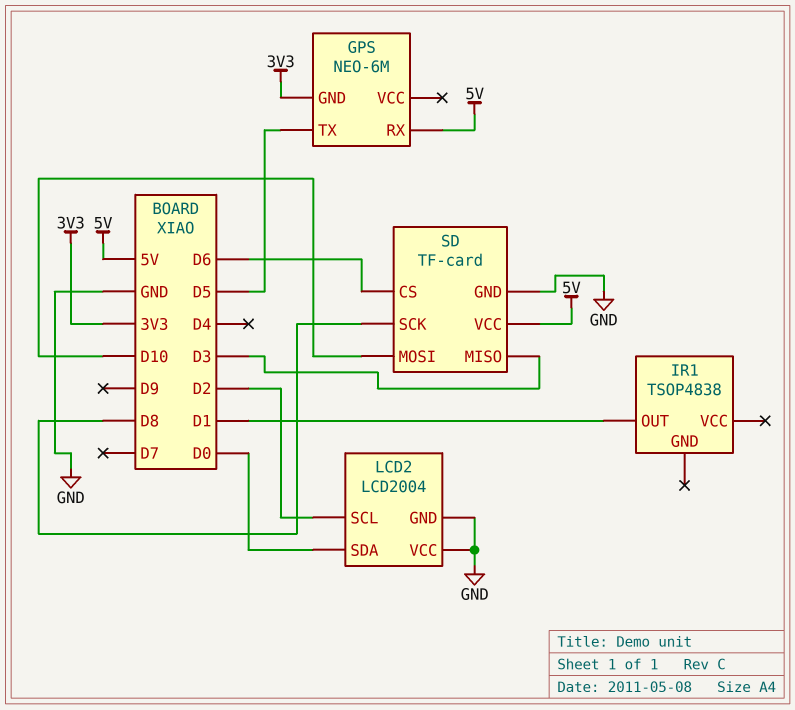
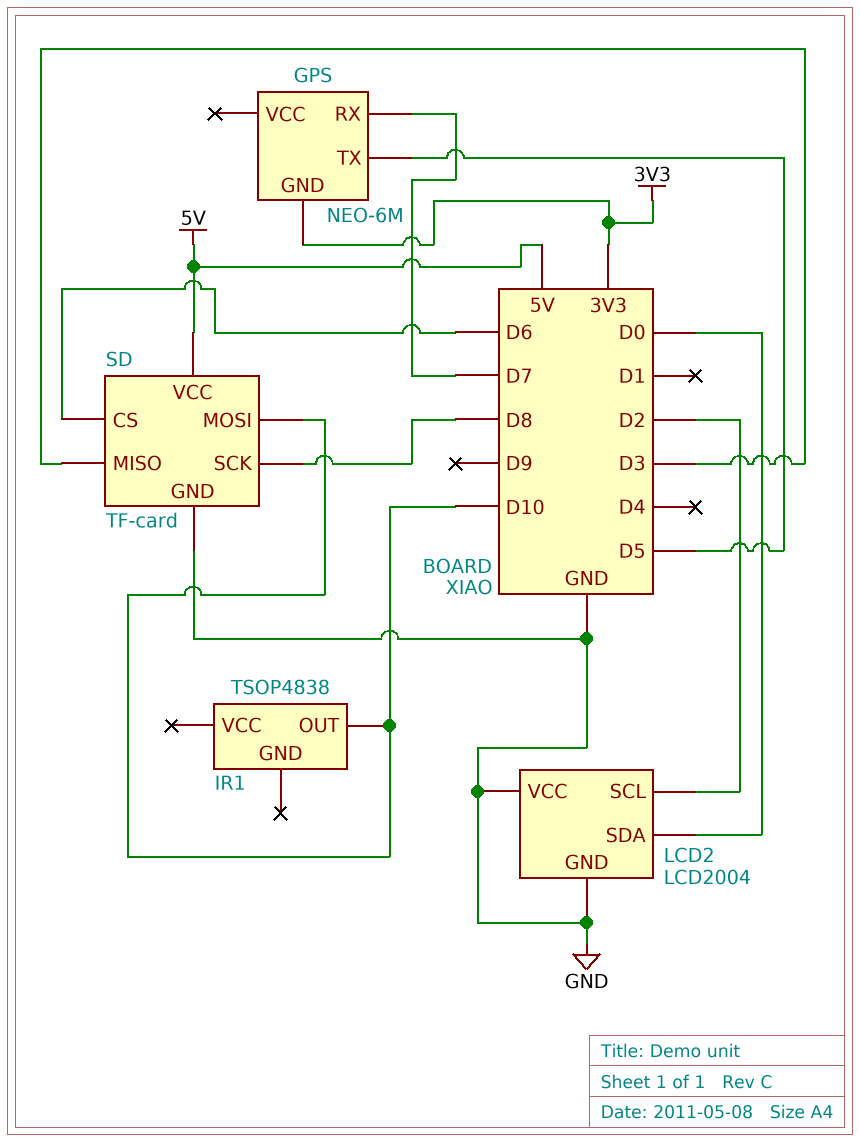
GPS pin RX: 5V -> D7
IR1 pin OUT: D1 -> D10

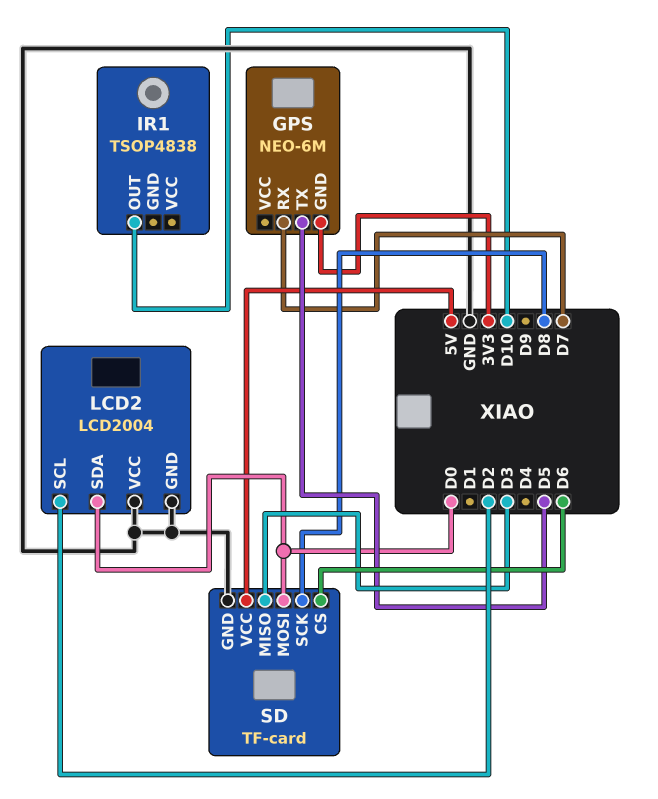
SD pin MOSI: D10 -> D0

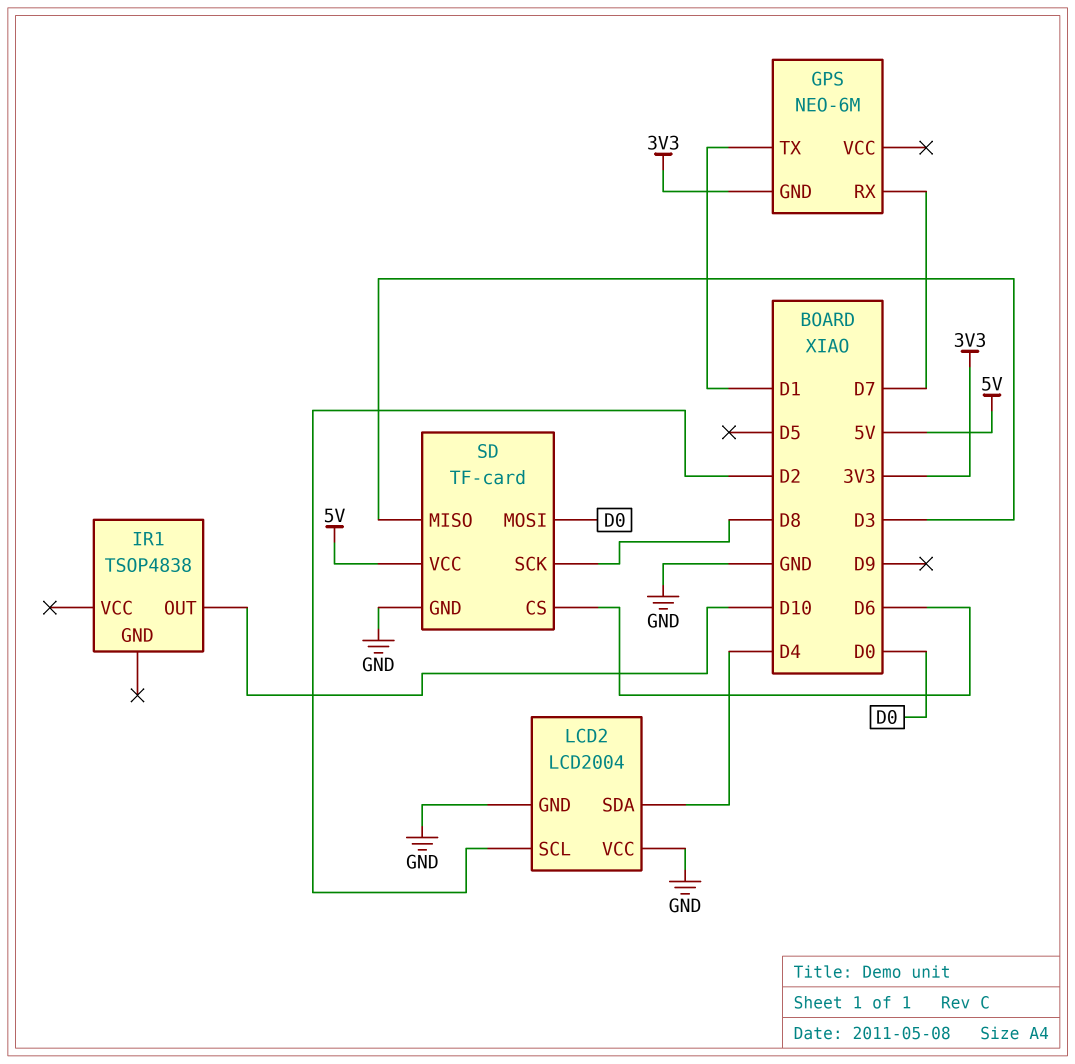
GPS pin TX: D5 -> D1
LCD2 pin SDA: D0 -> D4

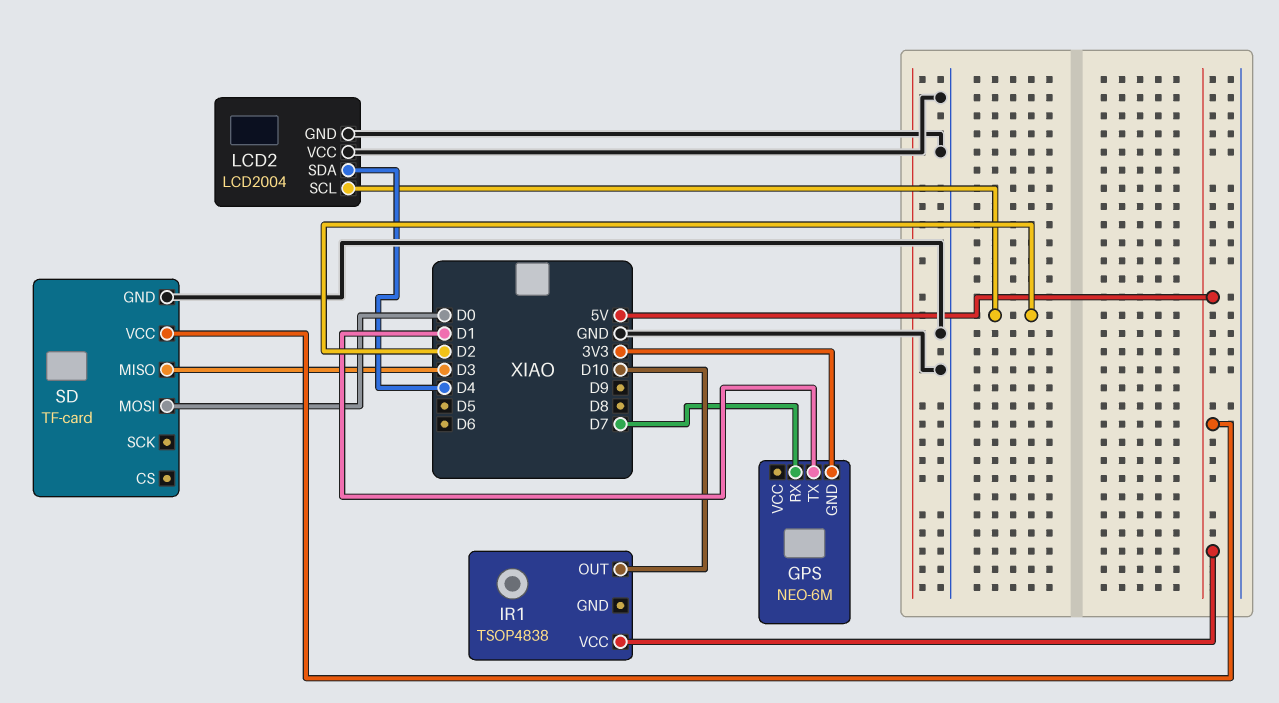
IR1 pin VCC: none -> 5V
SD pin CS: D6 -> none
SD pin SCK: D8 -> none

